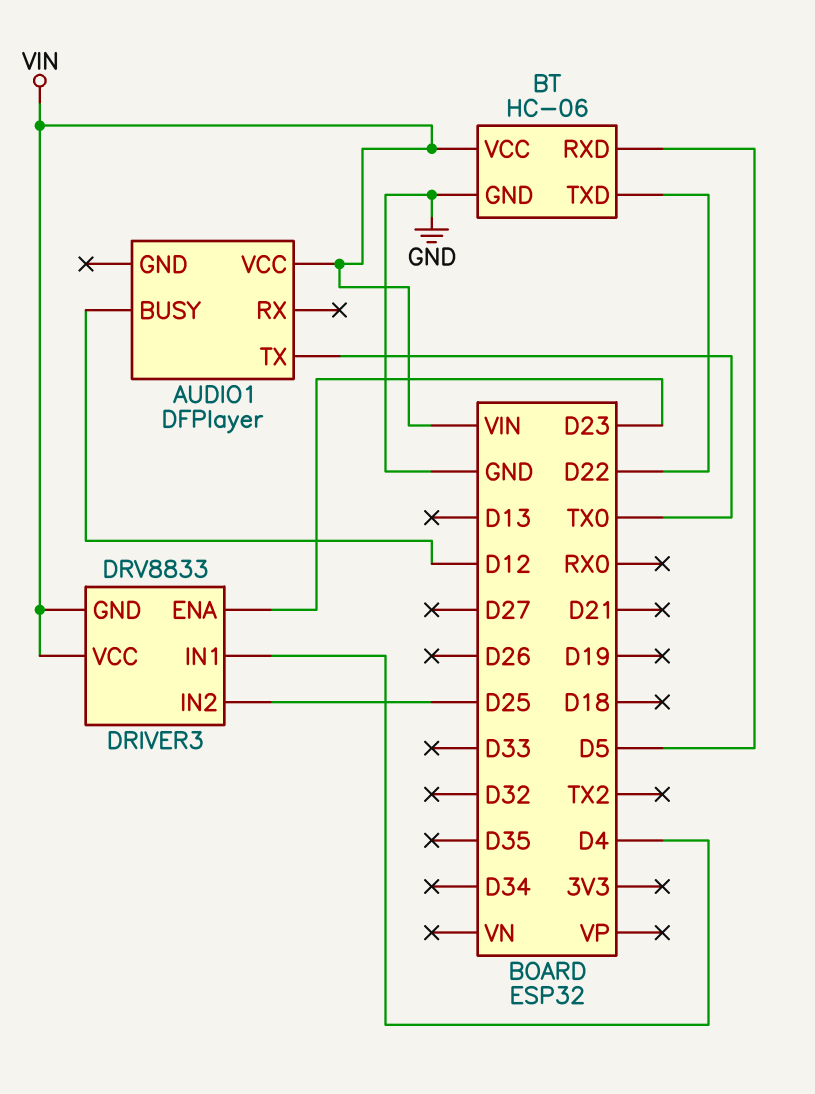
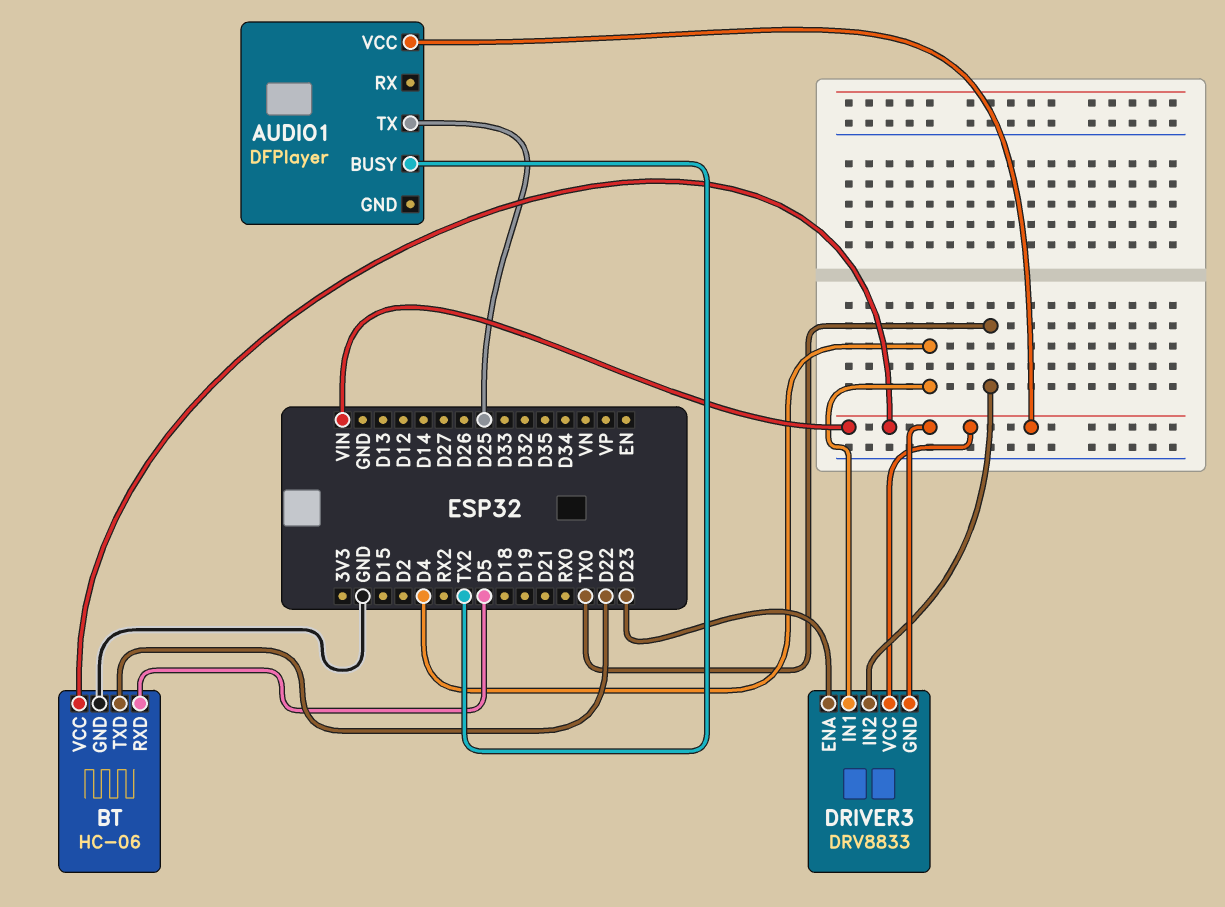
AUDIO1 pin BUSY: D12 -> TX2
AUDIO1 pin TX: TX0 -> D25
DRIVER3 pin IN2: D25 -> TX0

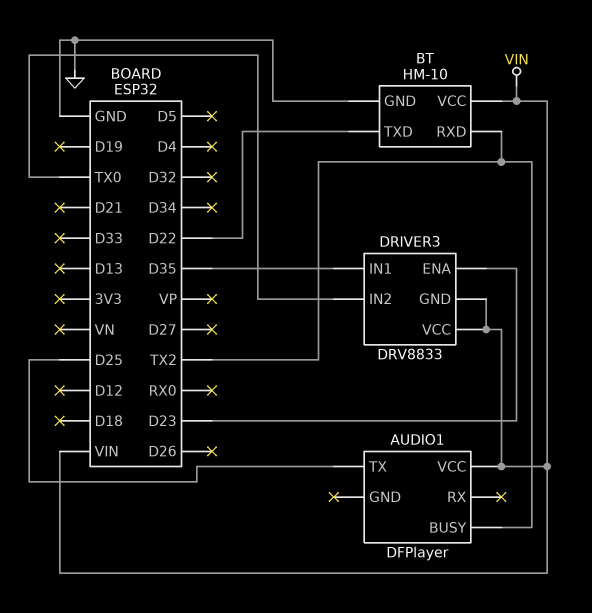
BT: HC-06 -> HM-10
BT pin RXD: D5 -> TX2
DRIVER3 pin IN1: D4 -> D35

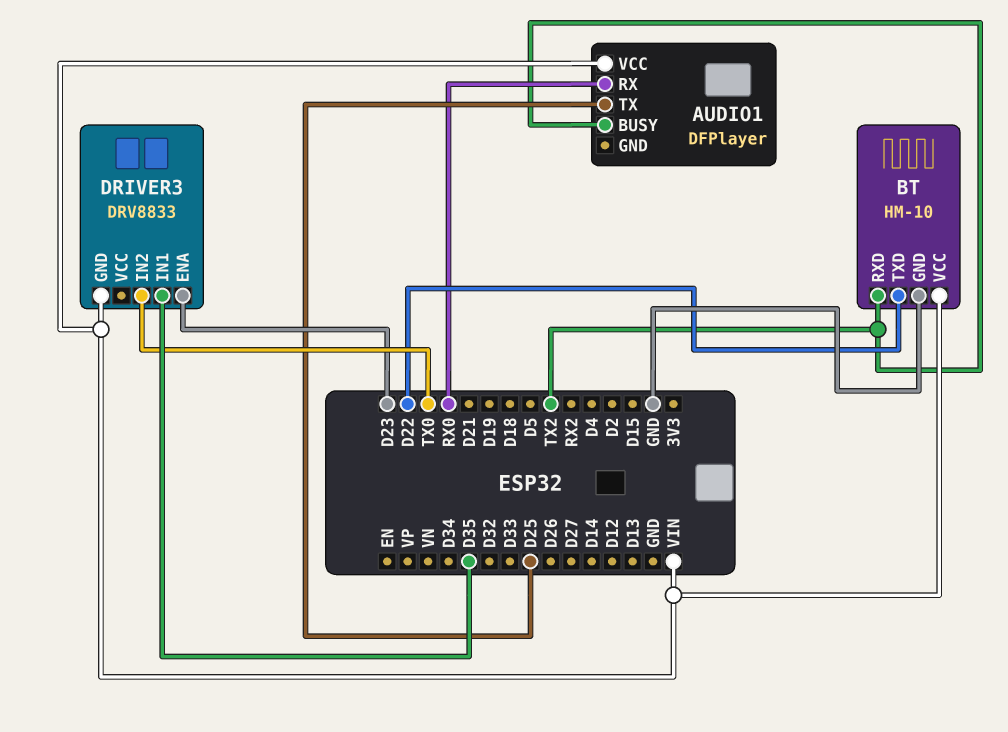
AUDIO1 pin RX: none -> RX0
DRIVER3 pin VCC: VIN -> none

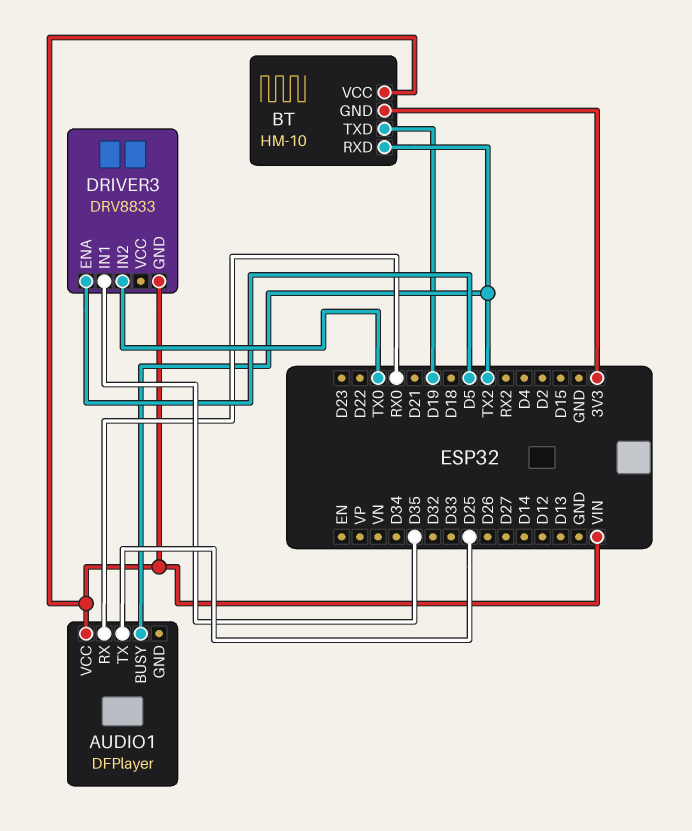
BT pin GND: GND -> 3V3
BT pin TXD: D22 -> D19
DRIVER3 pin ENA: D23 -> D5

